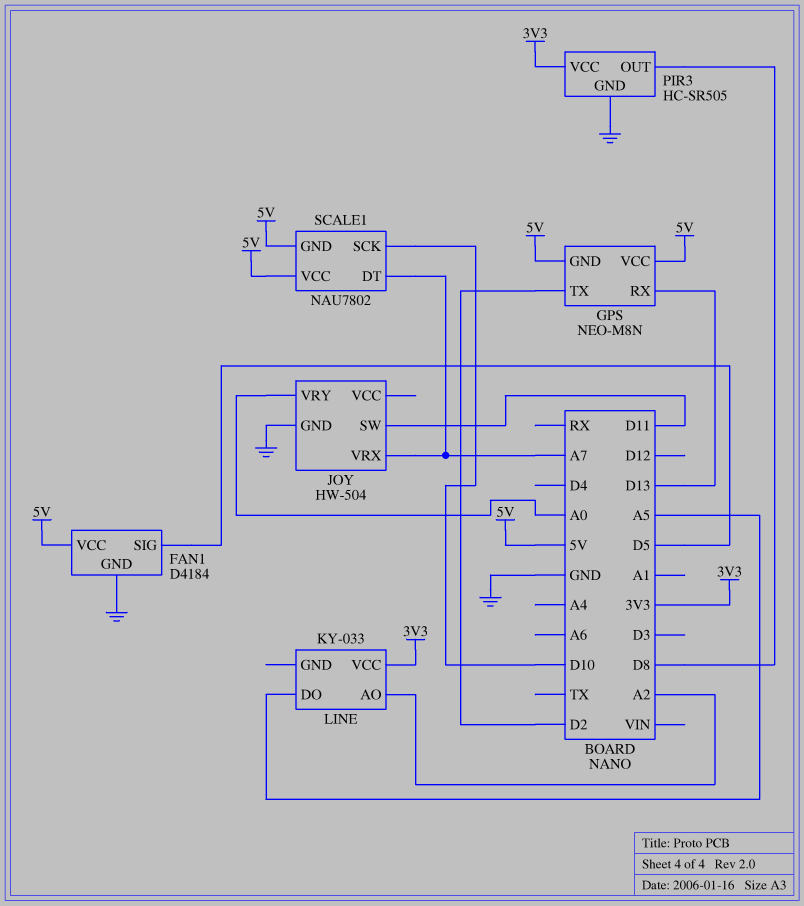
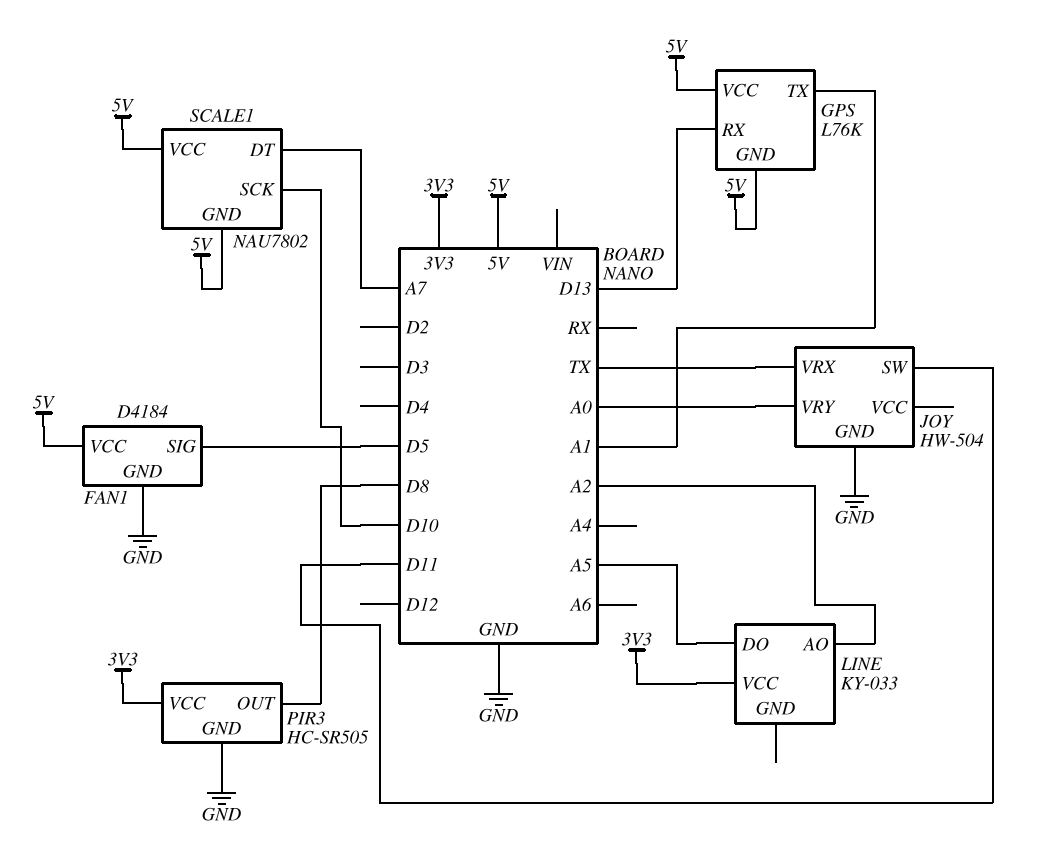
GPS: NEO-M8N -> L76K
GPS pin TX: D2 -> A1
JOY pin VRX: A7 -> TX

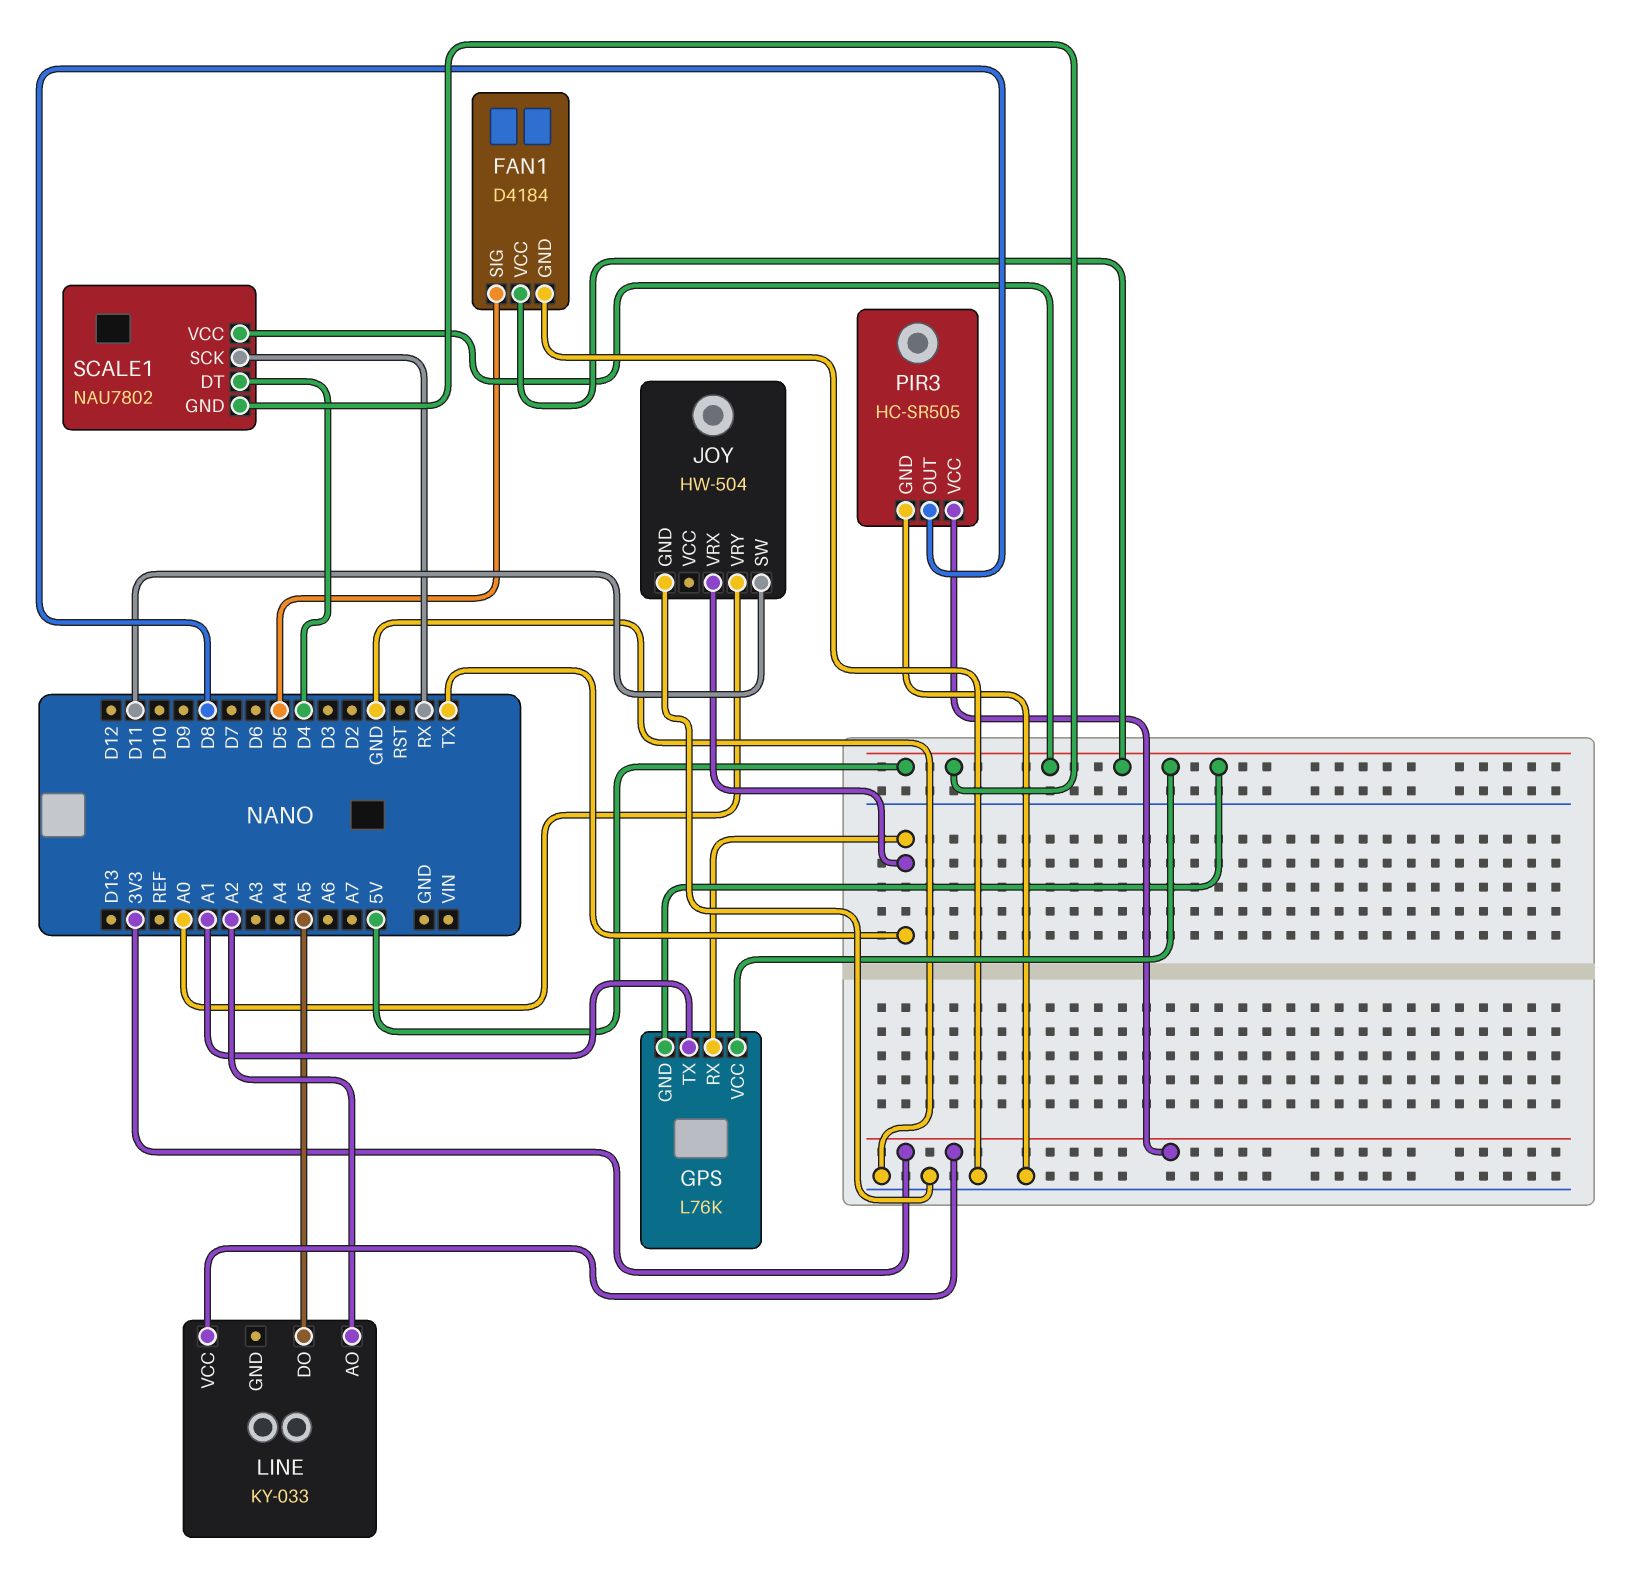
GPS pin RX: D13 -> TX
SCALE1 pin DT: A7 -> D4
SCALE1 pin SCK: D10 -> RX

